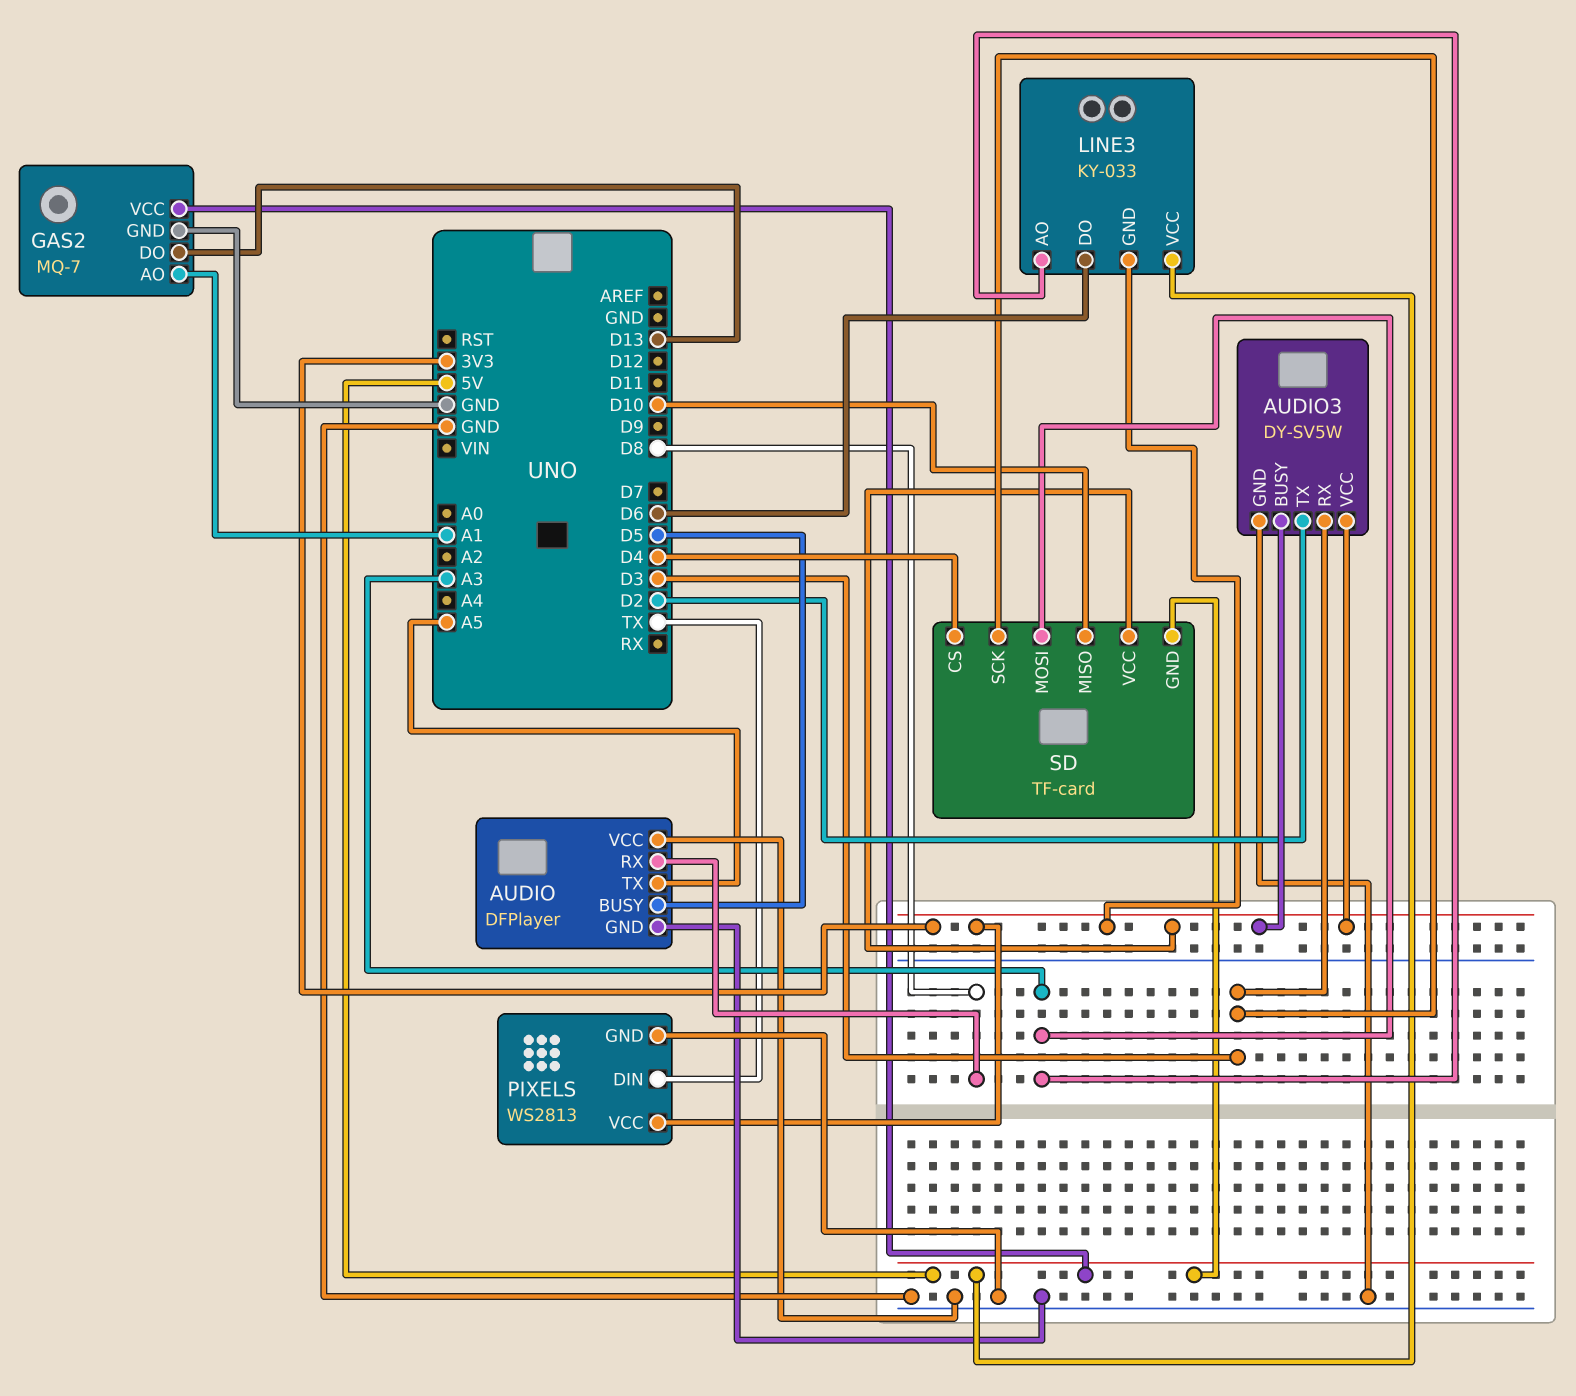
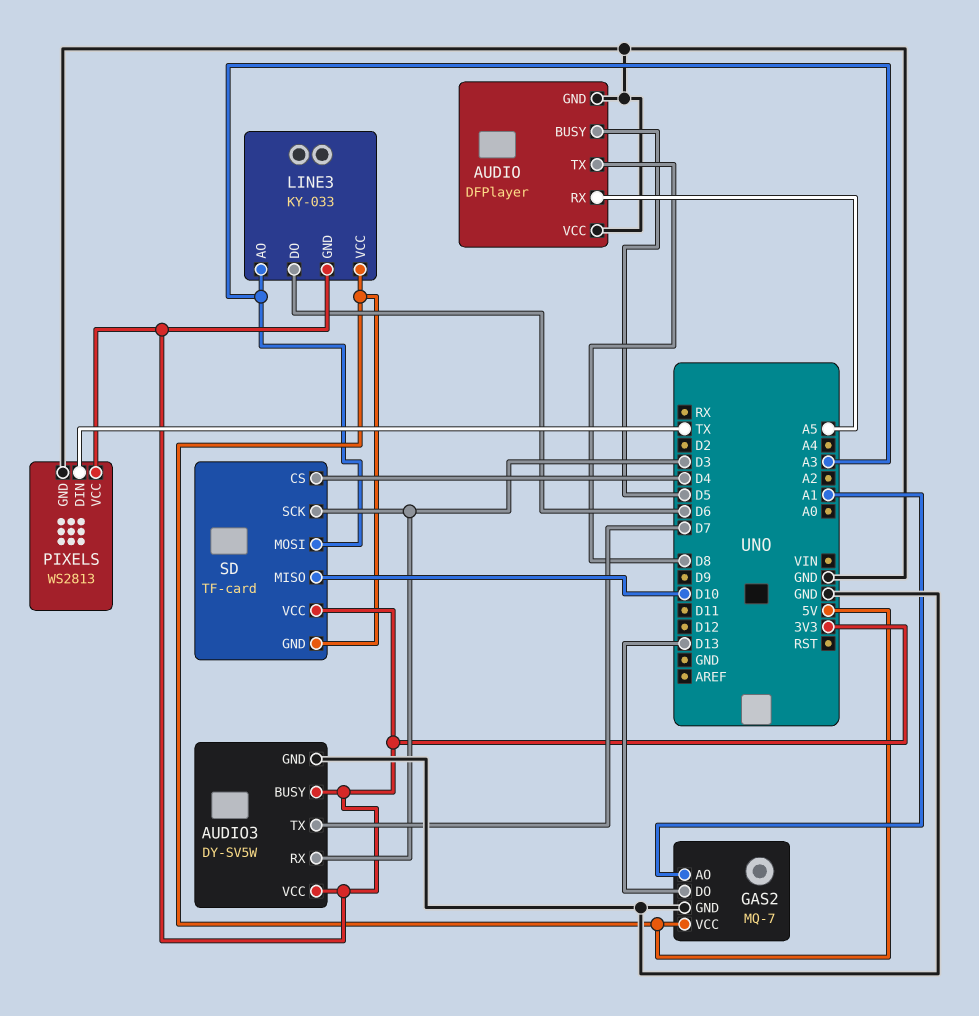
AUDIO pin RX: D8 -> A5
AUDIO pin TX: A5 -> D8
AUDIO3 pin TX: D2 -> D7

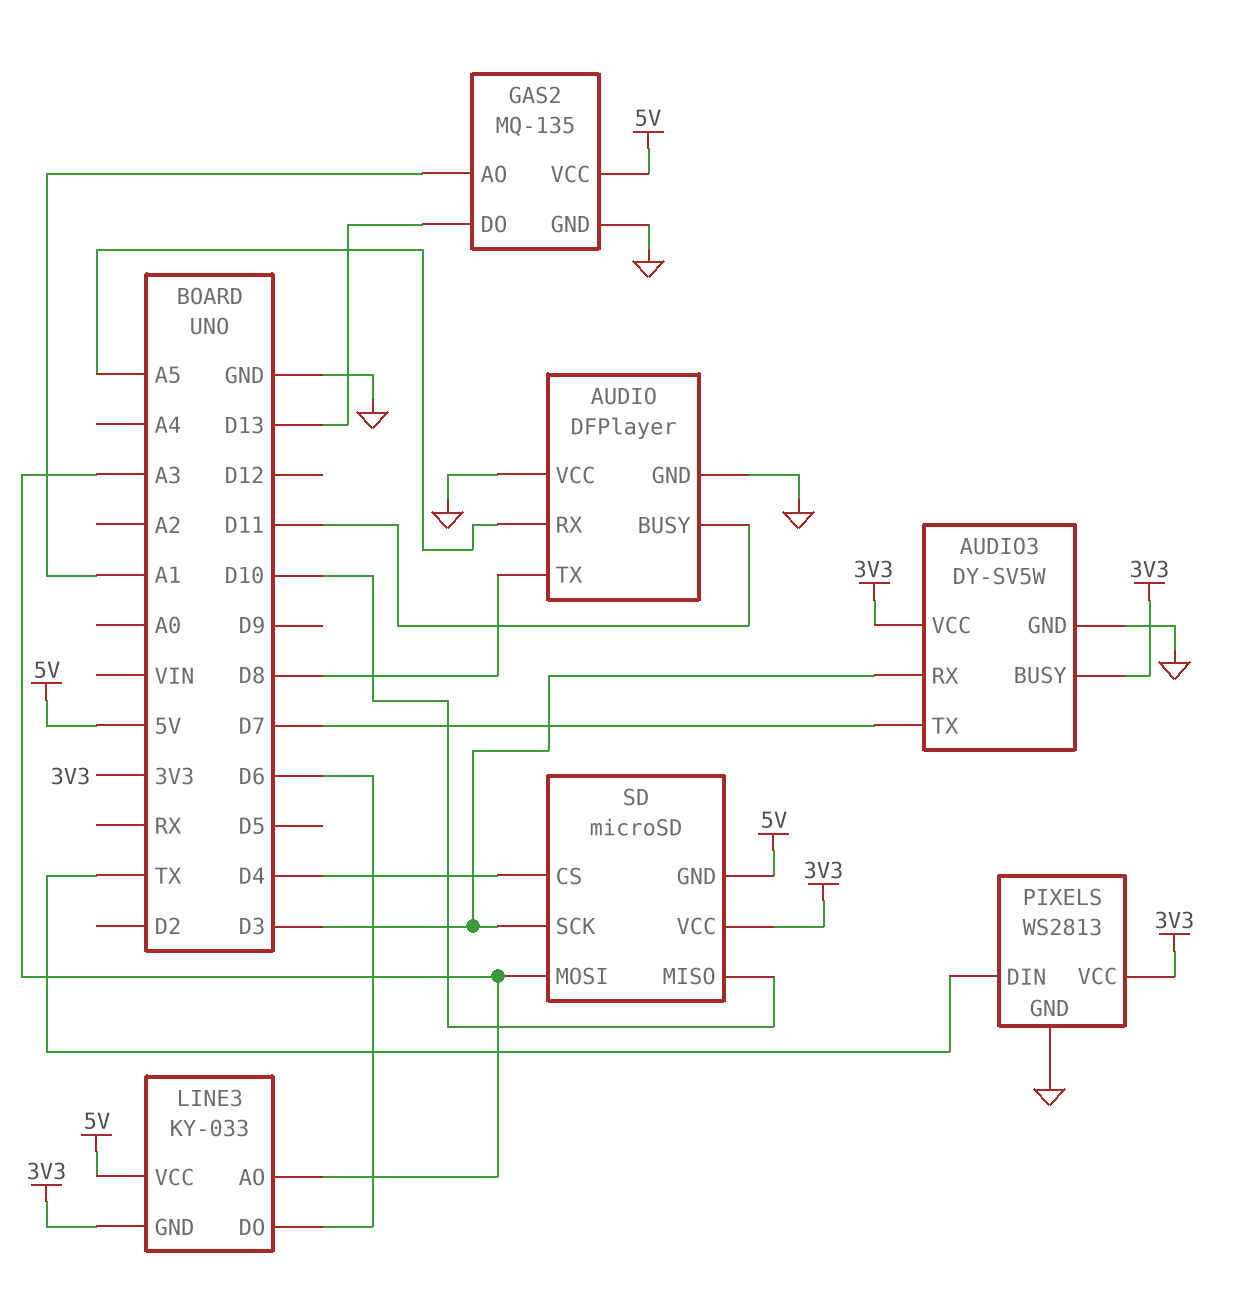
AUDIO pin BUSY: D5 -> D11
GAS2: MQ-7 -> MQ-135
SD: TF-card -> microSD

